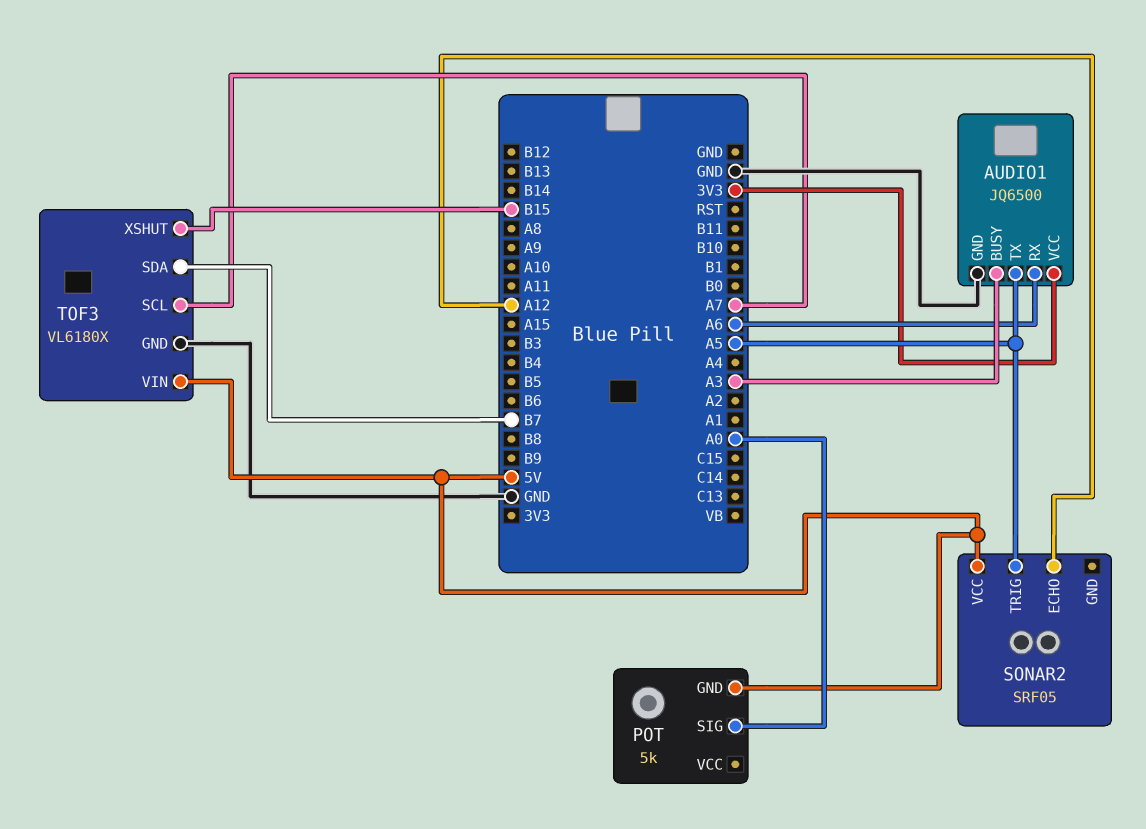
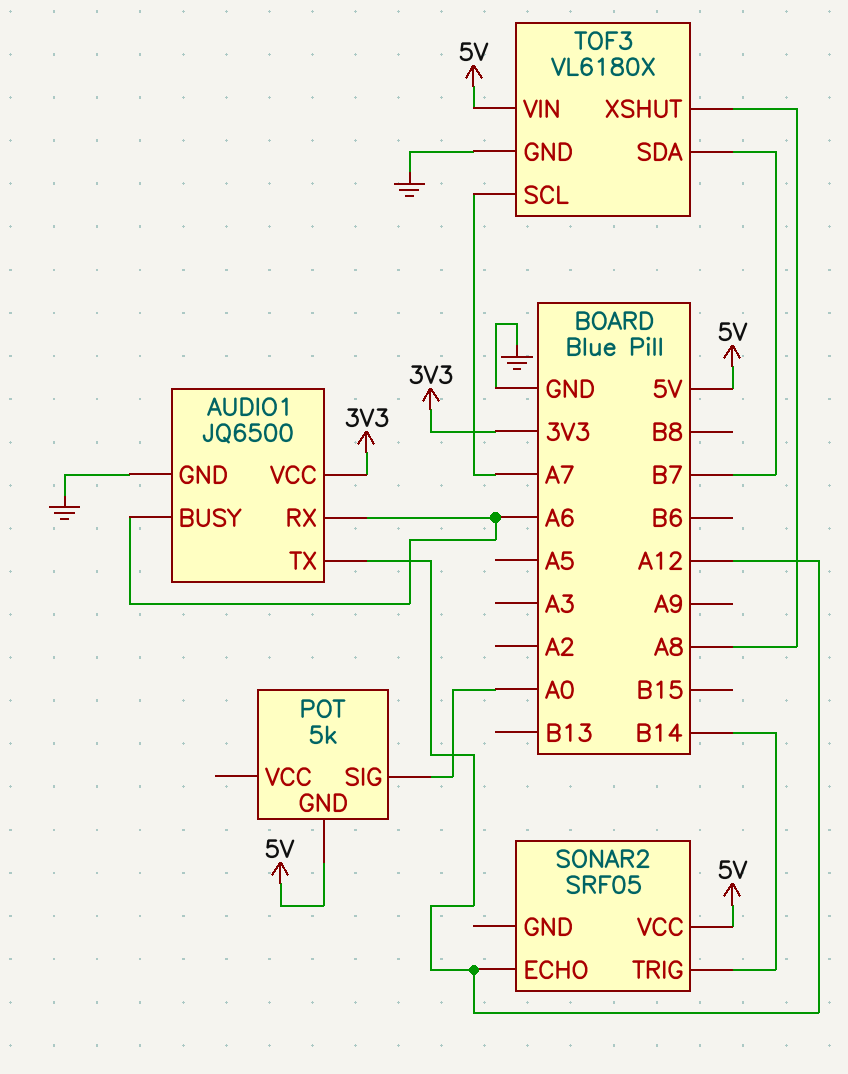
AUDIO1 pin BUSY: A3 -> A6
AUDIO1 pin TX: A5 -> A12
SONAR2 pin TRIG: A5 -> B14
TOF3 pin XSHUT: B15 -> A8

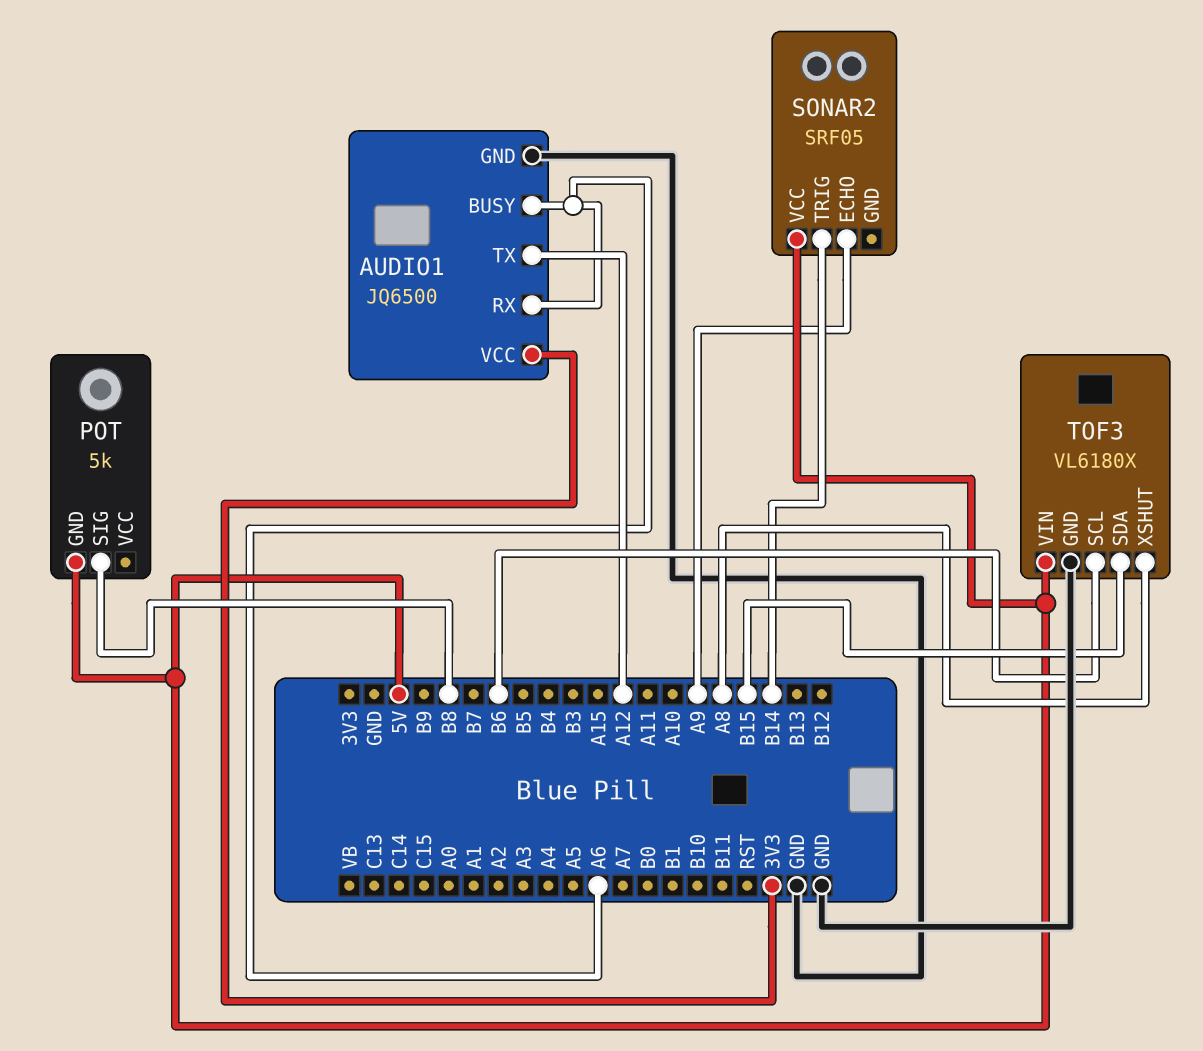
POT pin SIG: A0 -> B8
SONAR2 pin ECHO: A12 -> A9
TOF3 pin SCL: A7 -> B6
TOF3 pin SDA: B7 -> B15

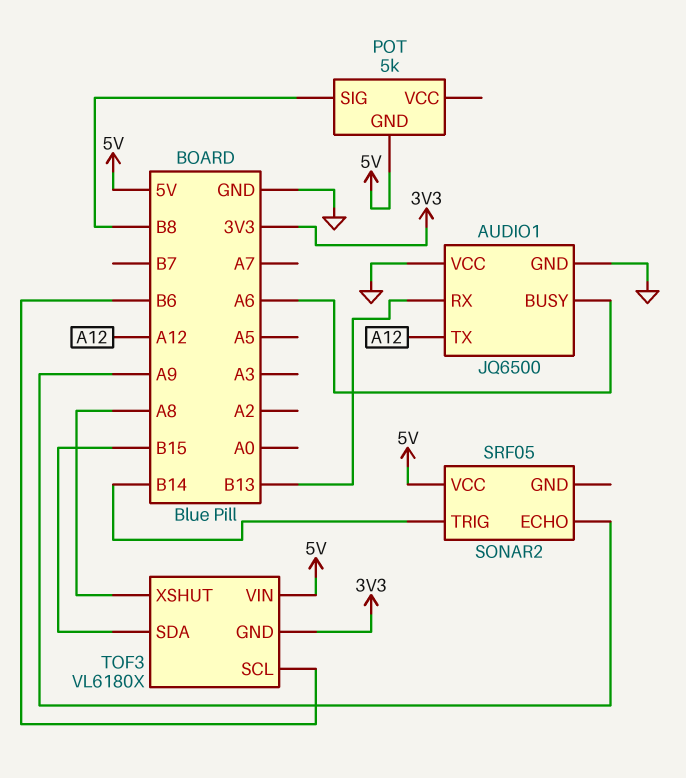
AUDIO1 pin RX: A6 -> B13
AUDIO1 pin VCC: 3V3 -> GND
TOF3 pin GND: GND -> 3V3

